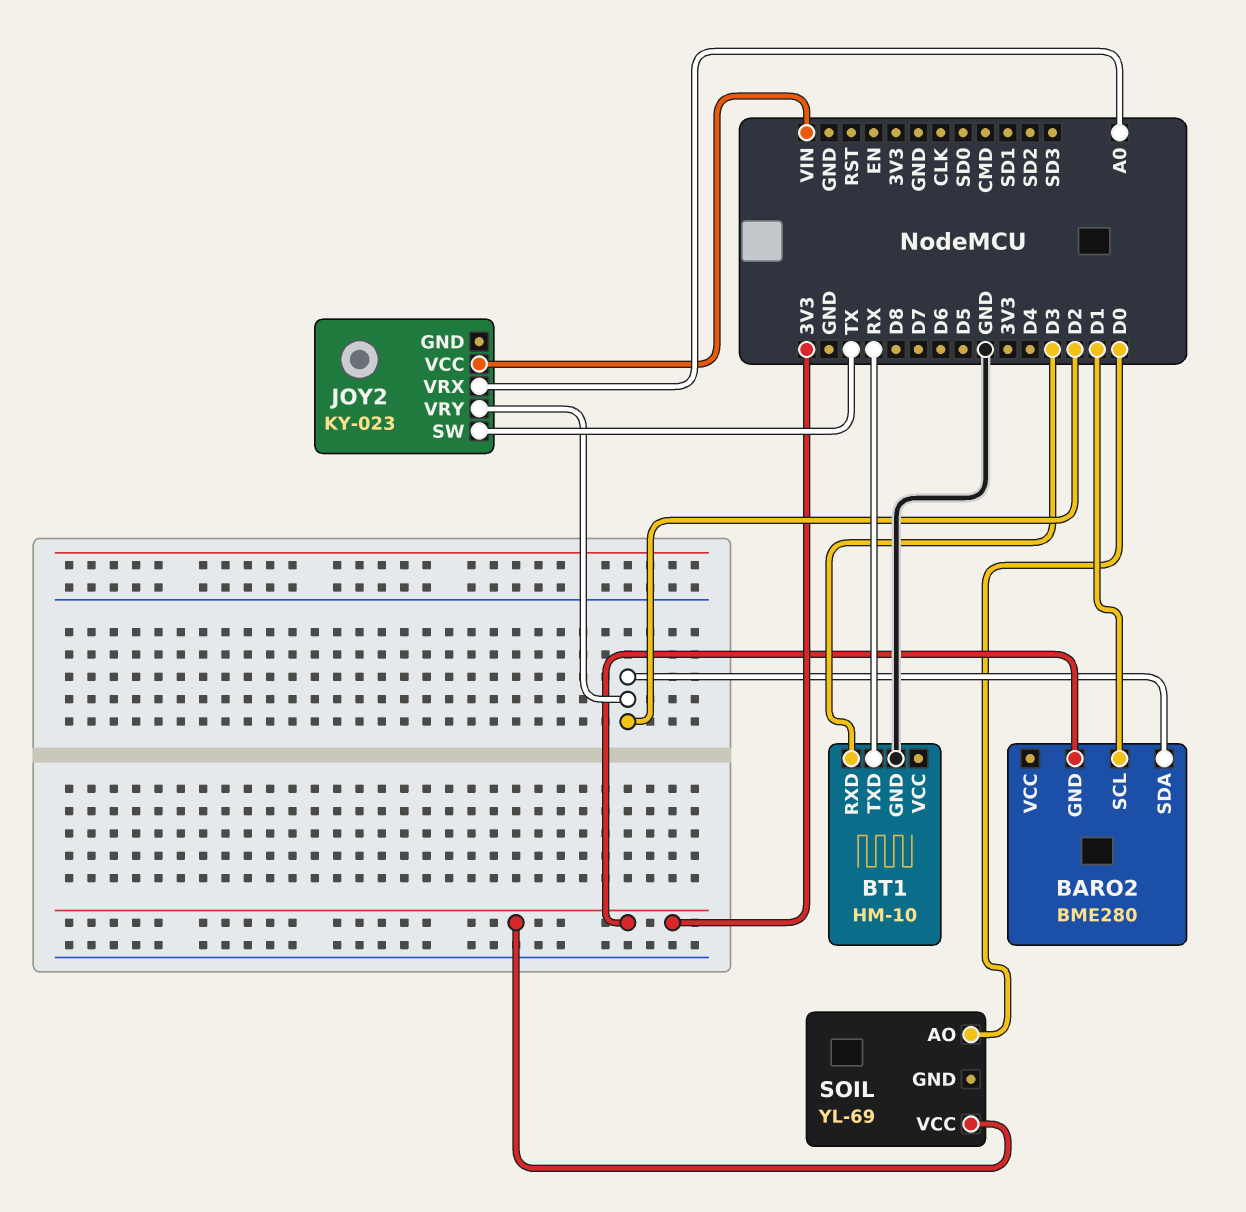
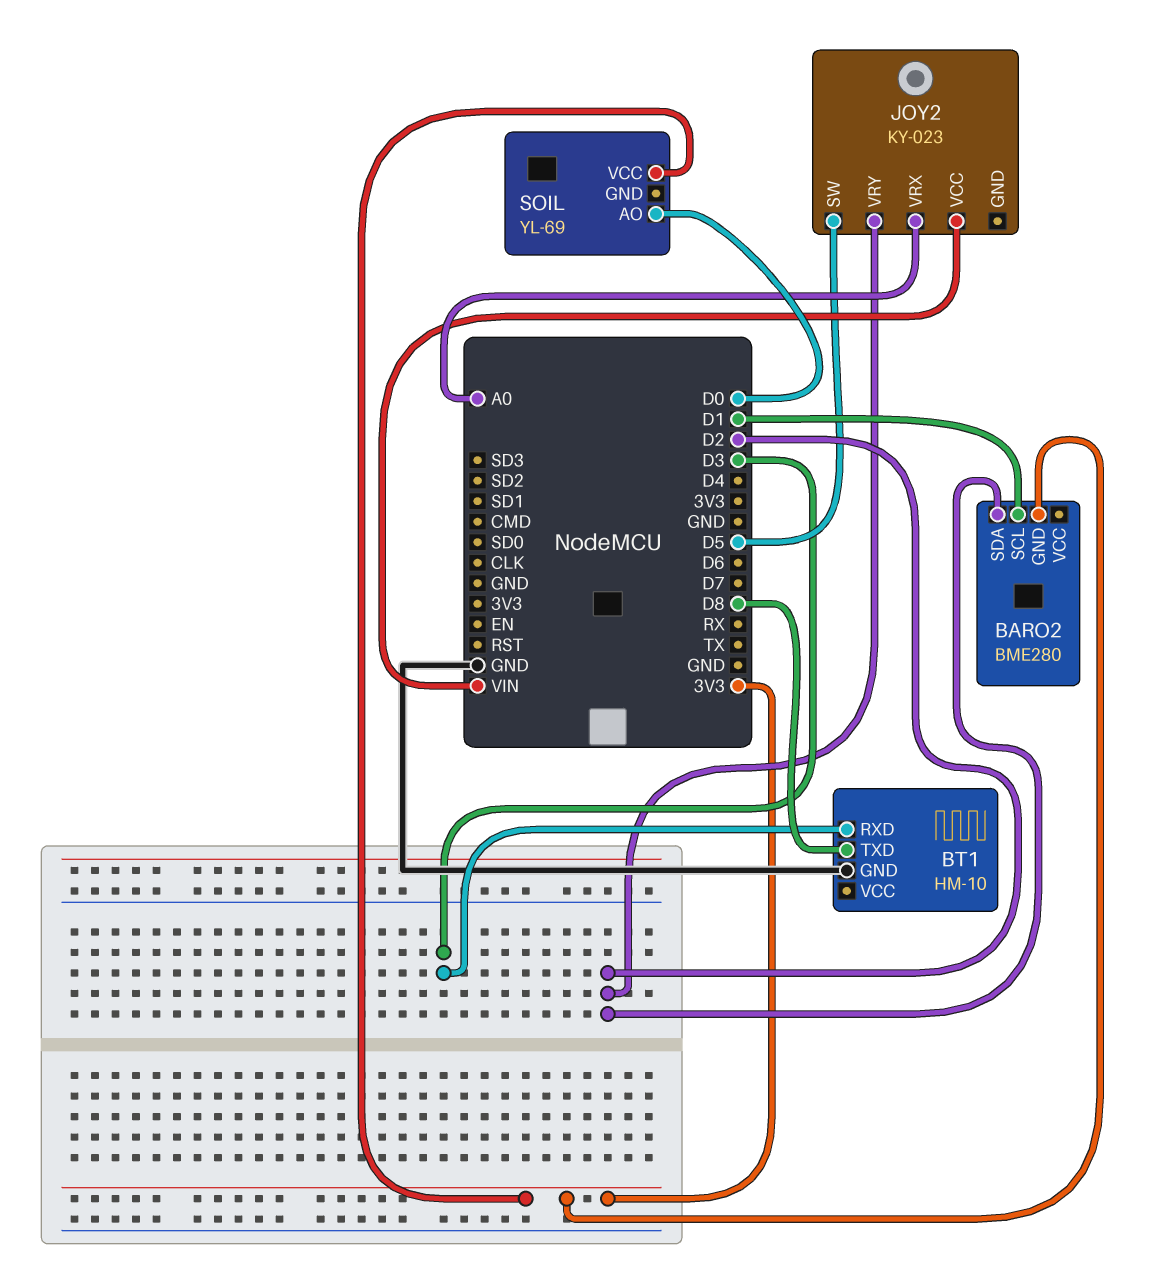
BT1 pin TXD: RX -> D8
JOY2 pin SW: TX -> D5

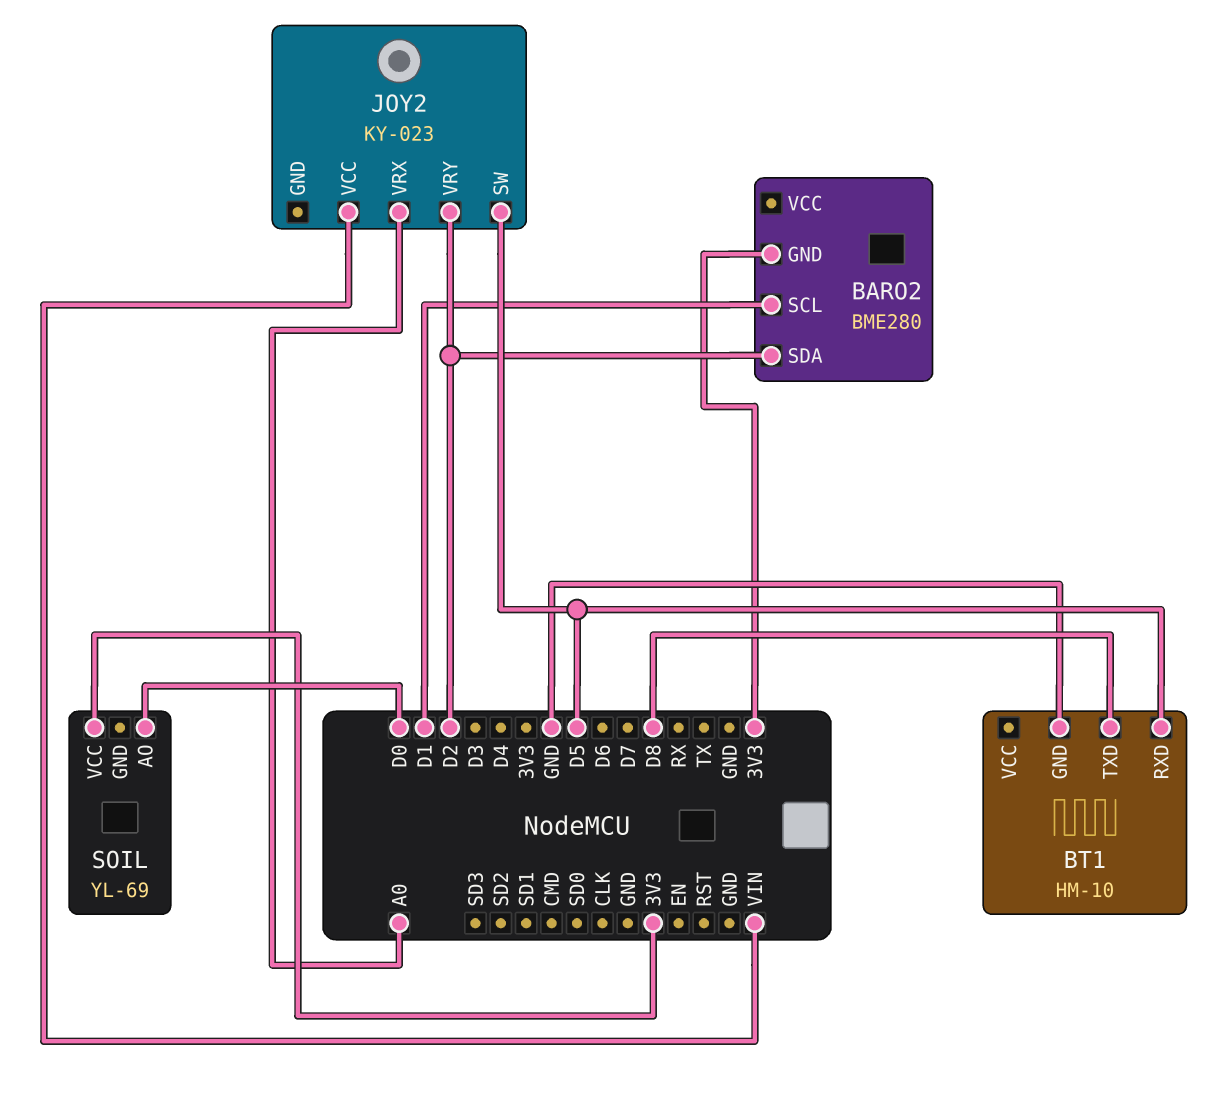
BT1 pin RXD: D3 -> D5

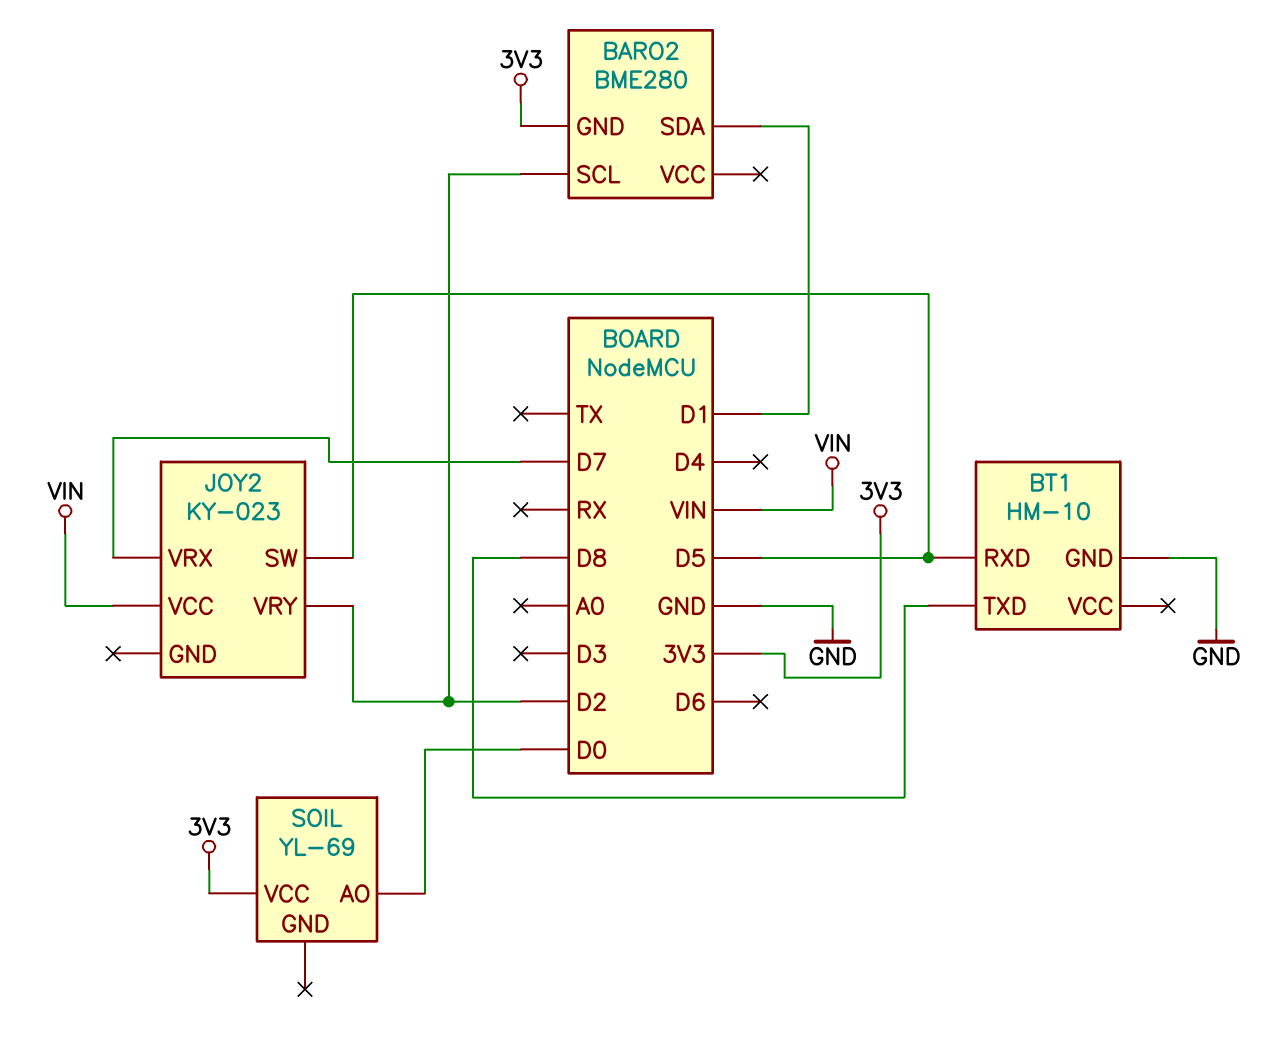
BARO2 pin SCL: D1 -> D2
BARO2 pin SDA: D2 -> D1
JOY2 pin VRX: A0 -> D7

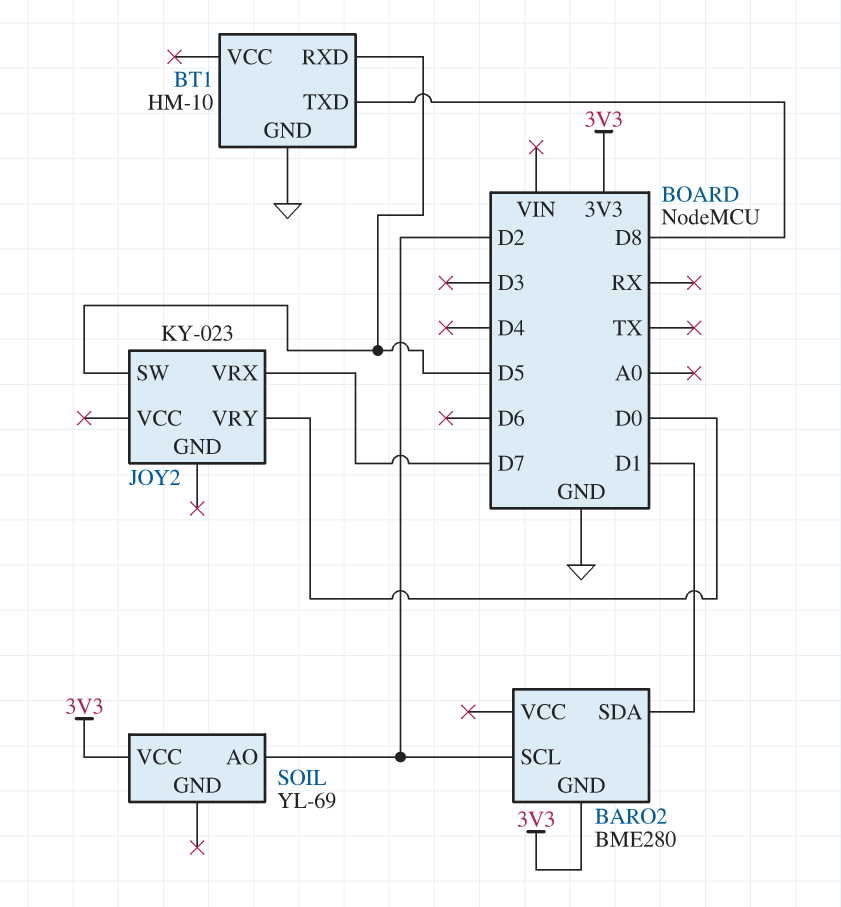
JOY2 pin VCC: VIN -> none
JOY2 pin VRY: D2 -> D0
SOIL pin AO: D0 -> D2

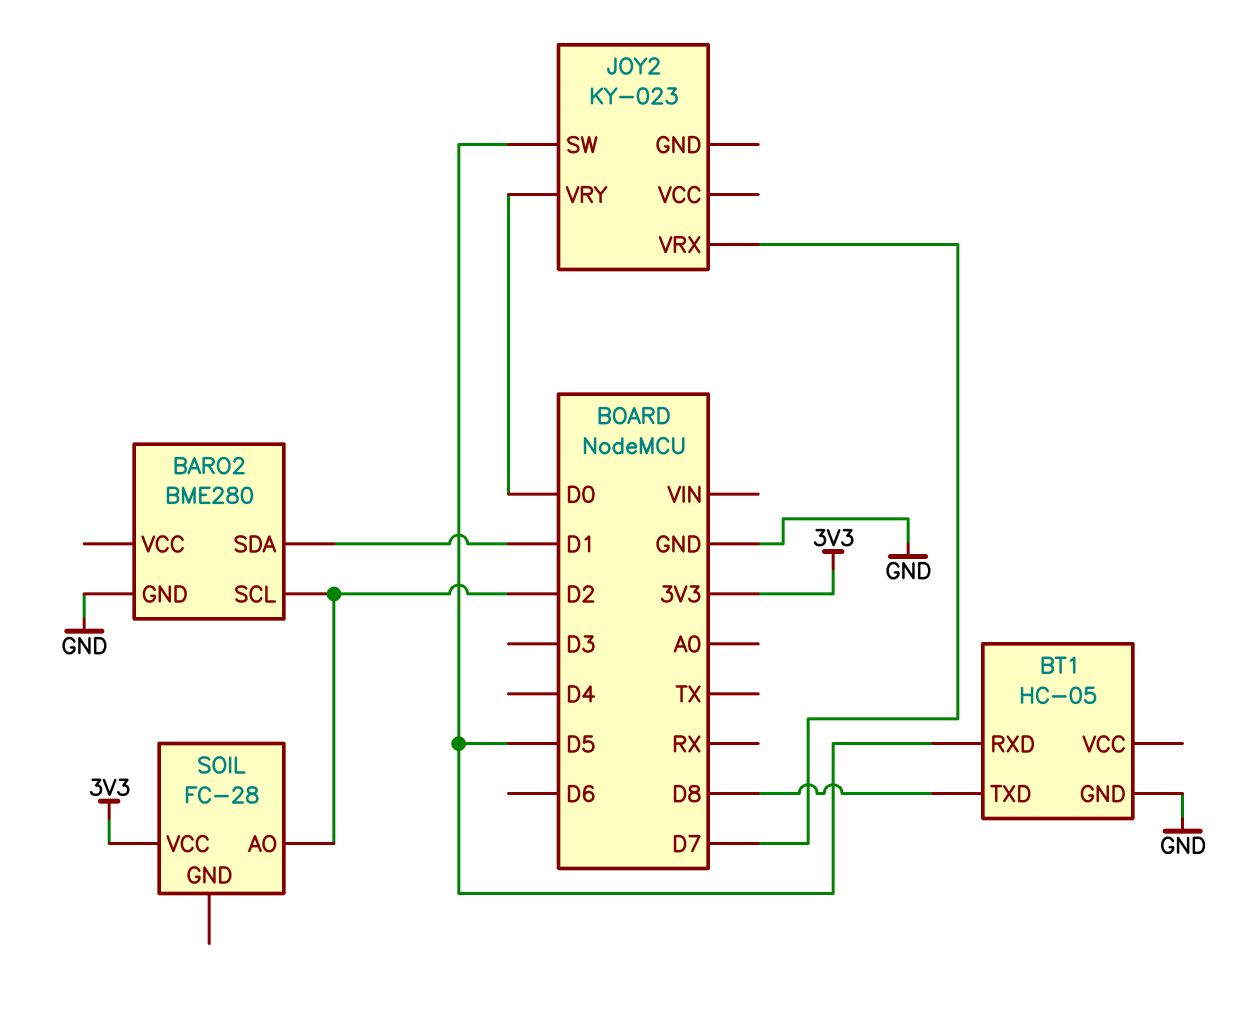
BARO2 pin GND: 3V3 -> GND
BT1: HM-10 -> HC-05
SOIL: YL-69 -> FC-28

